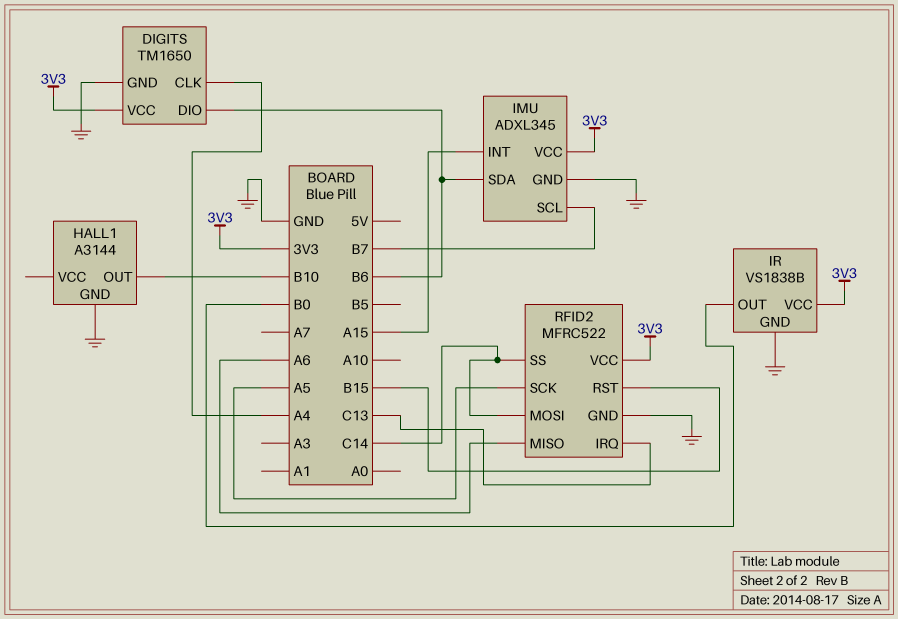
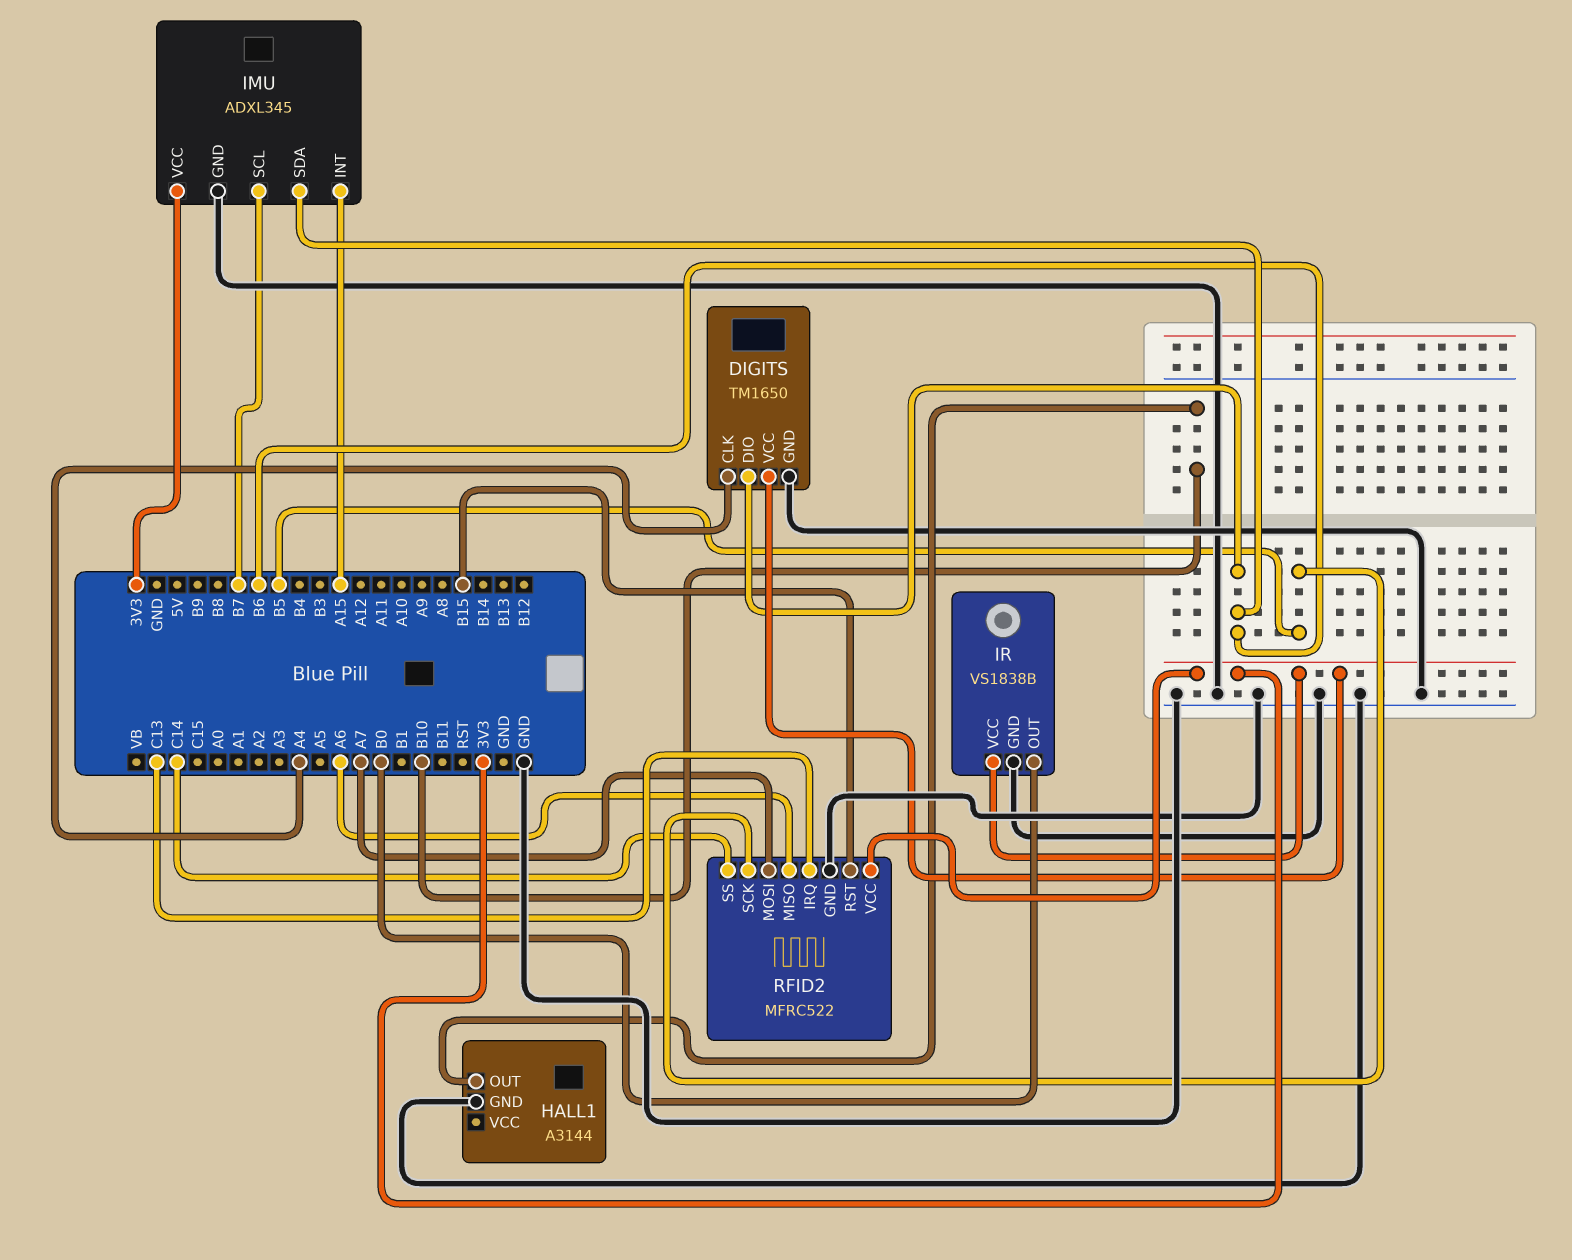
RFID2 pin MOSI: C14 -> A7
RFID2 pin SCK: A5 -> B5

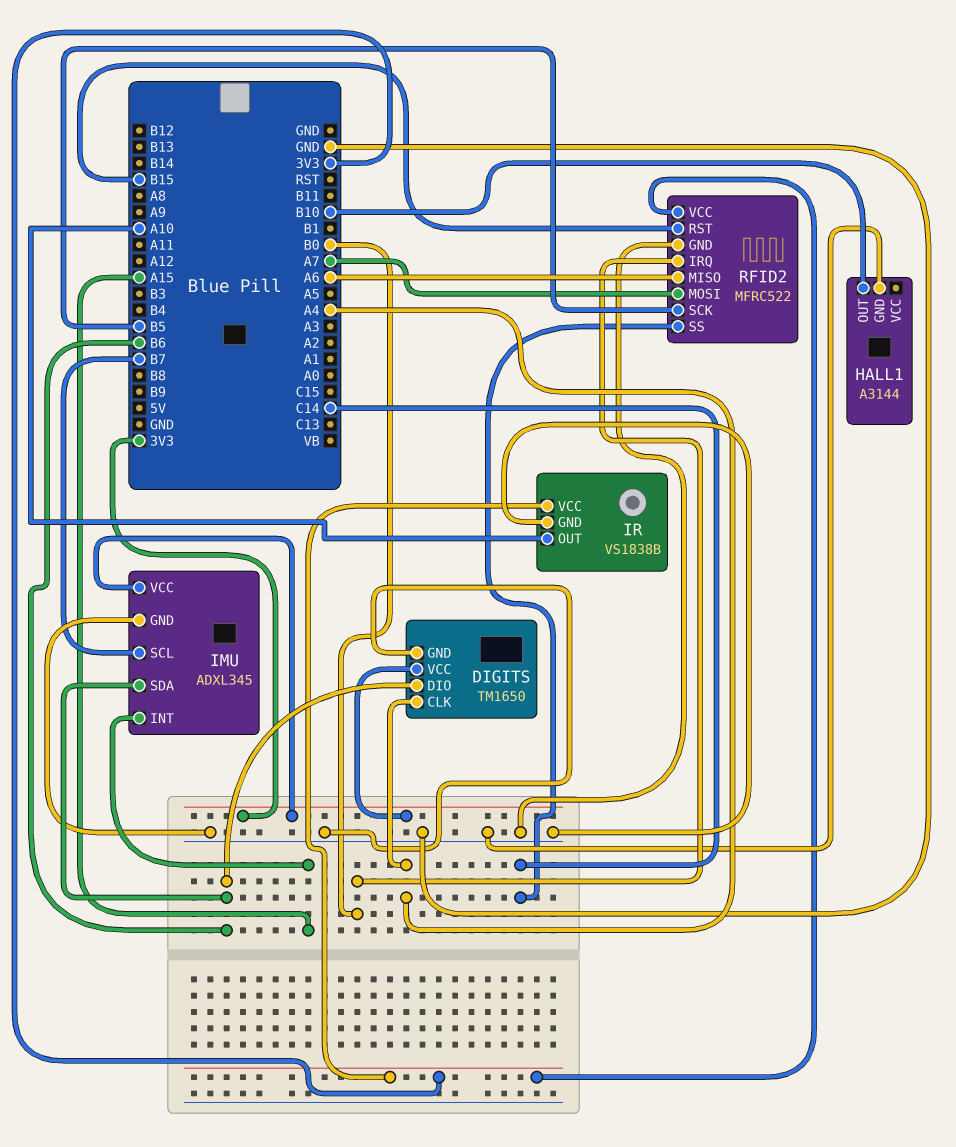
IR pin OUT: B0 -> A10
RFID2 pin IRQ: C13 -> B0

